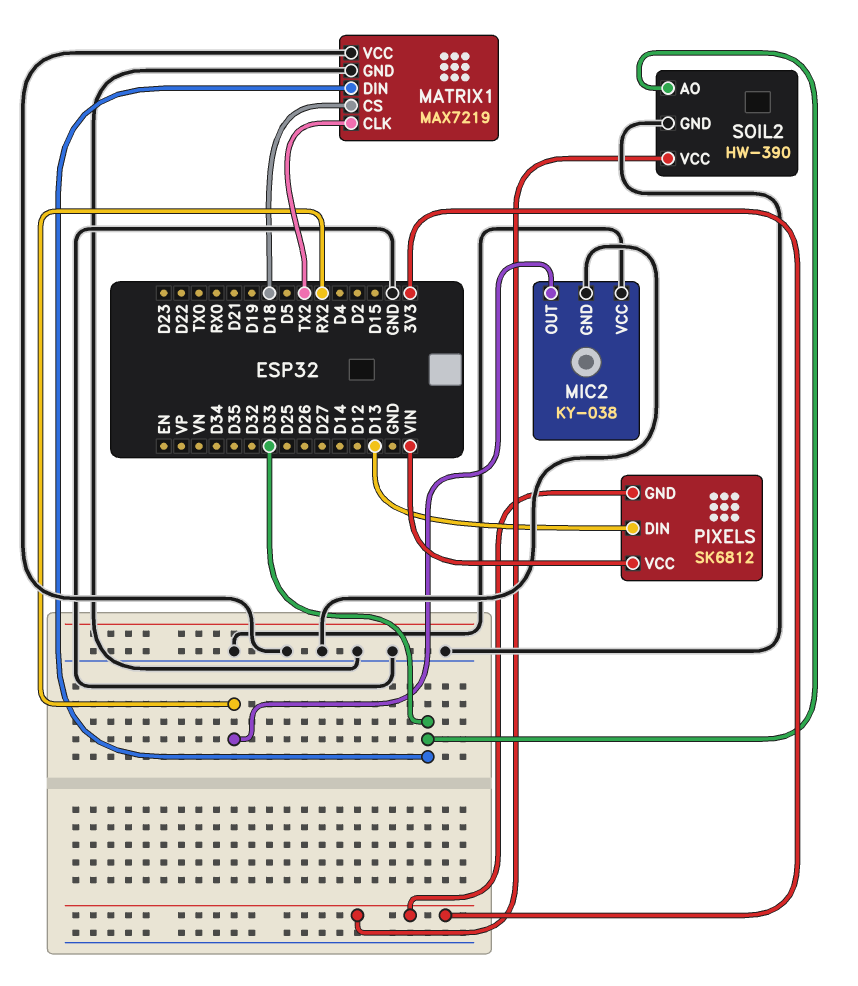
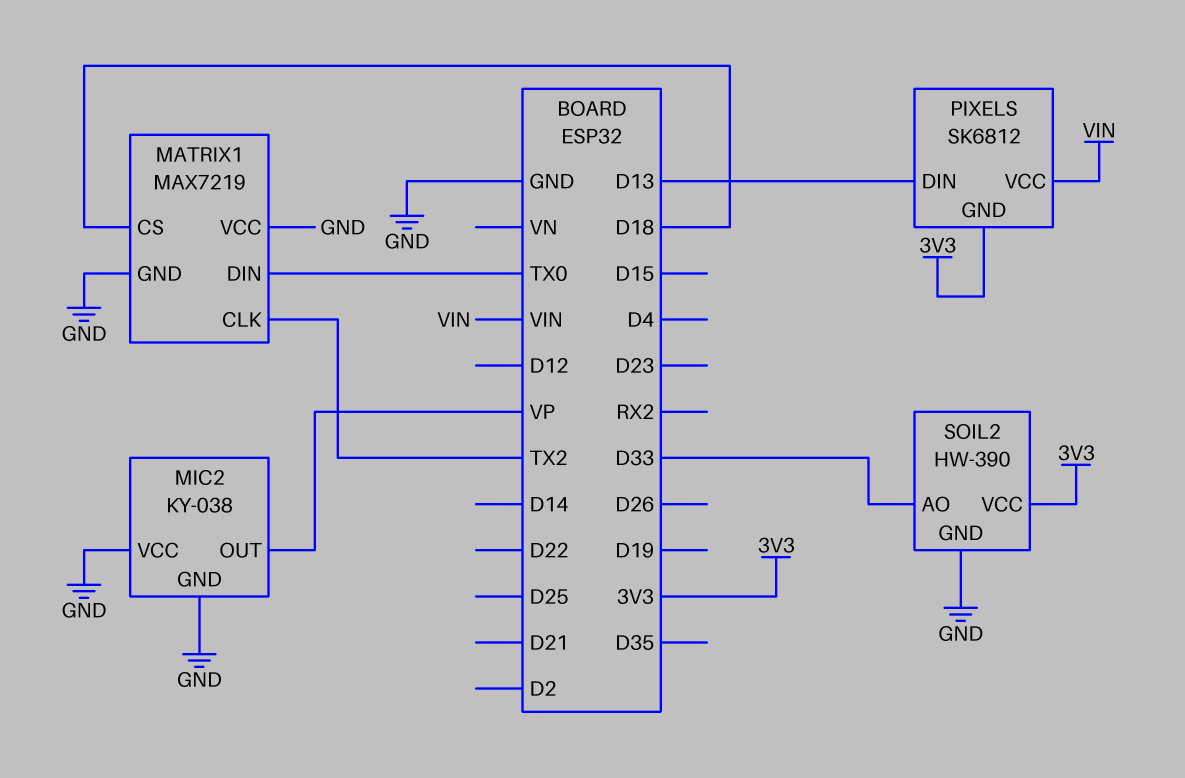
MATRIX1 pin DIN: D33 -> TX0
MIC2 pin OUT: RX2 -> VP

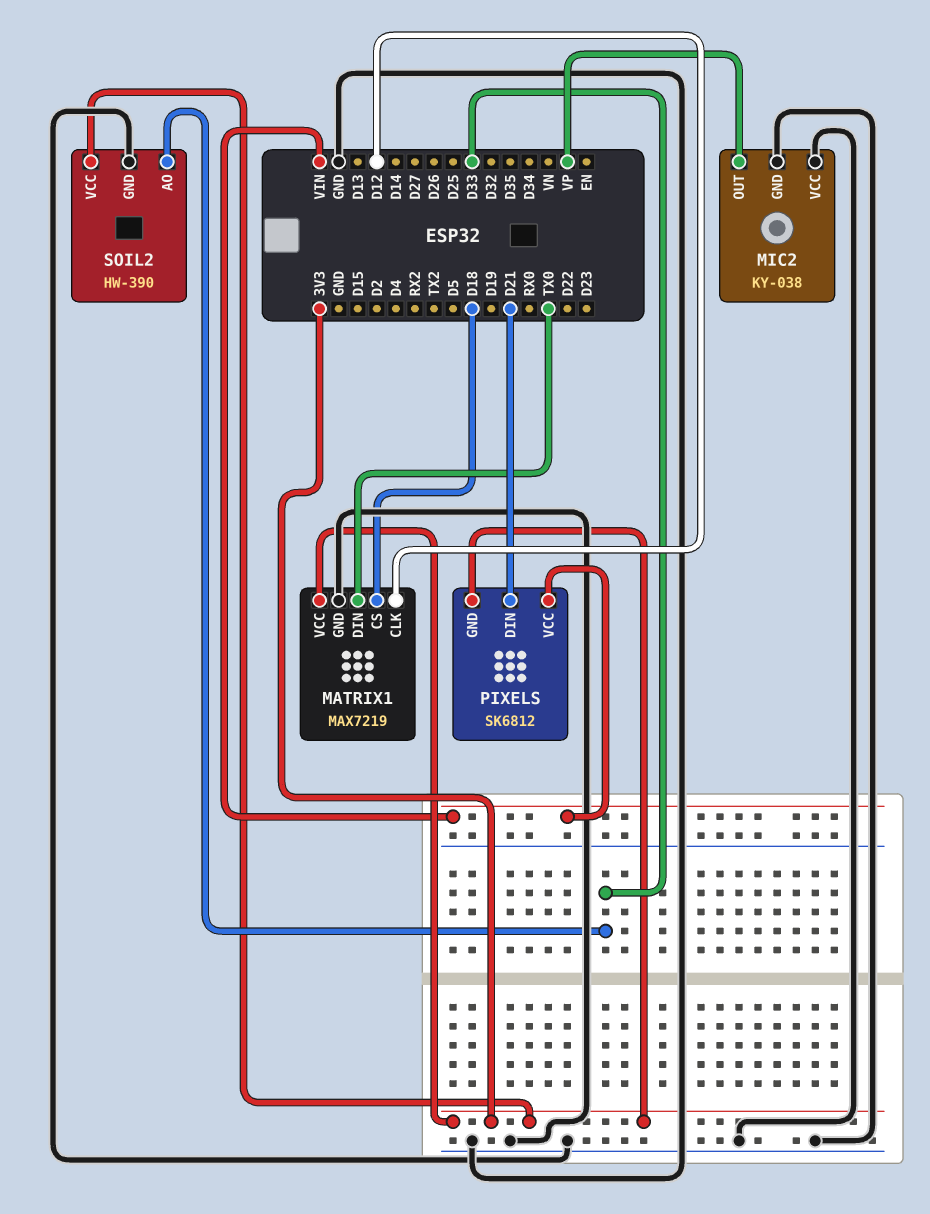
MATRIX1 pin CLK: TX2 -> D12
MATRIX1 pin VCC: GND -> 3V3
PIXELS pin DIN: D13 -> D21

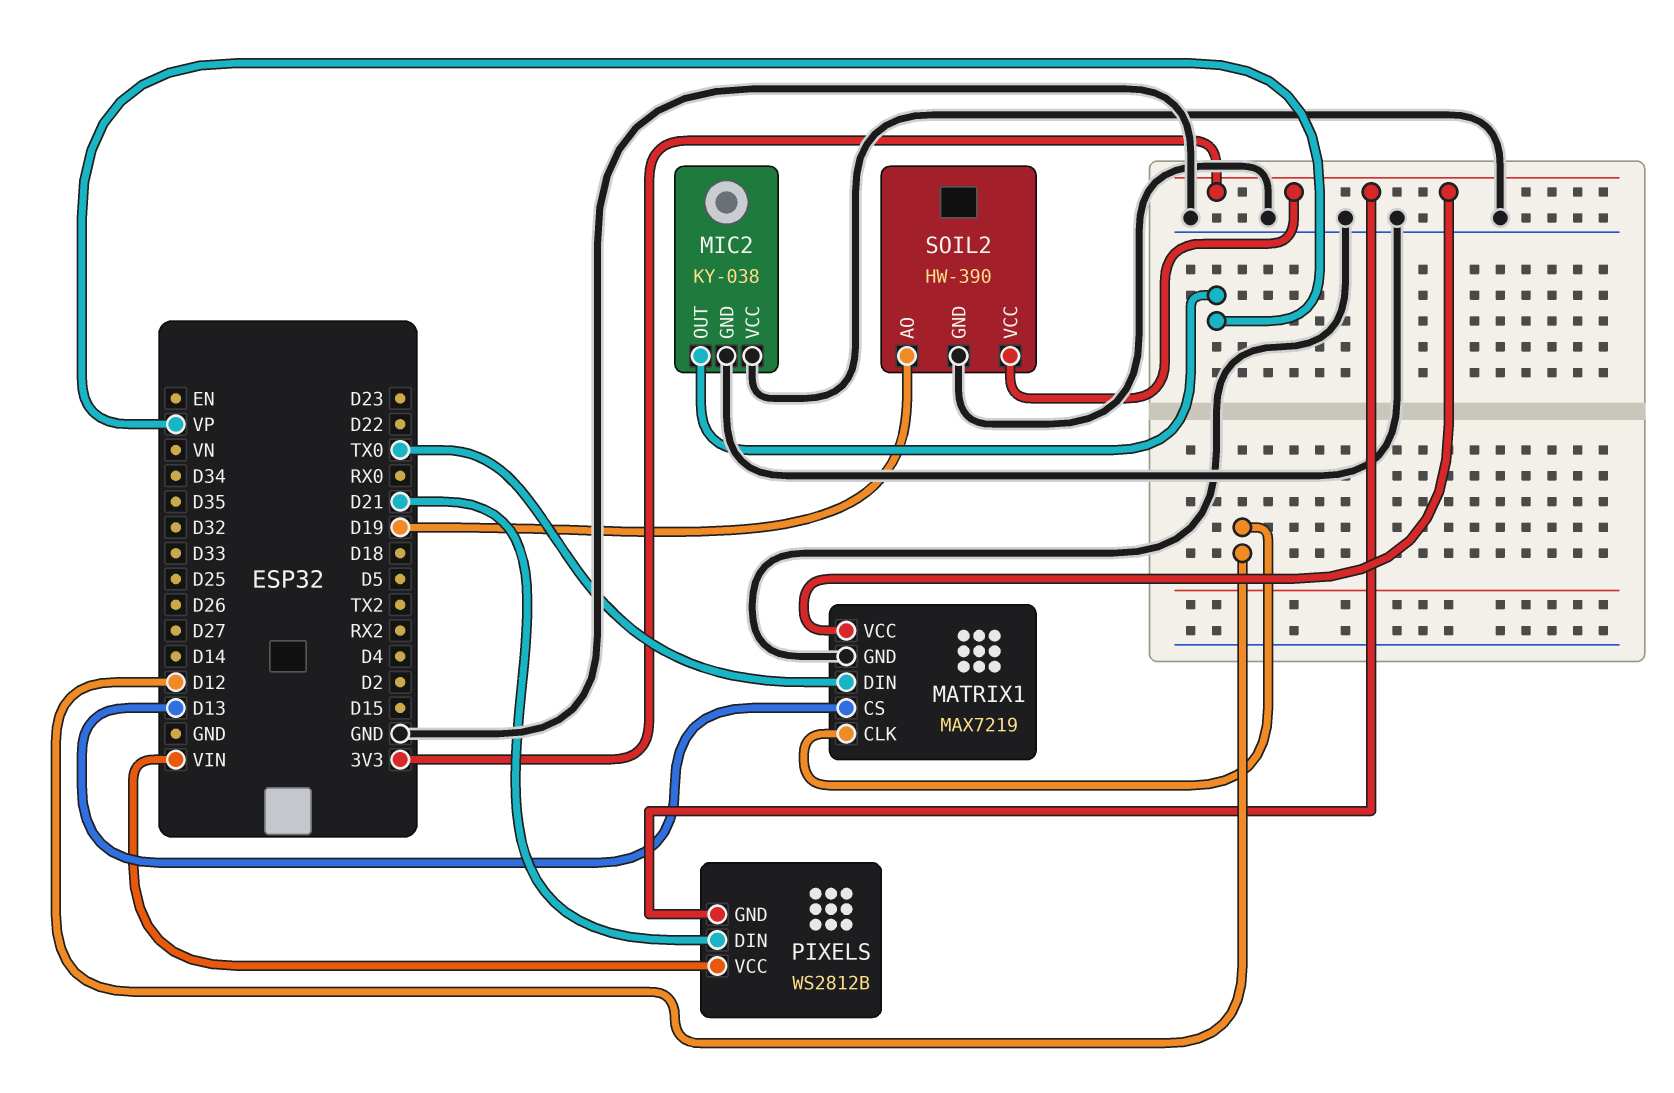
MATRIX1 pin CS: D18 -> D13
PIXELS: SK6812 -> WS2812B
SOIL2 pin AO: D33 -> D19

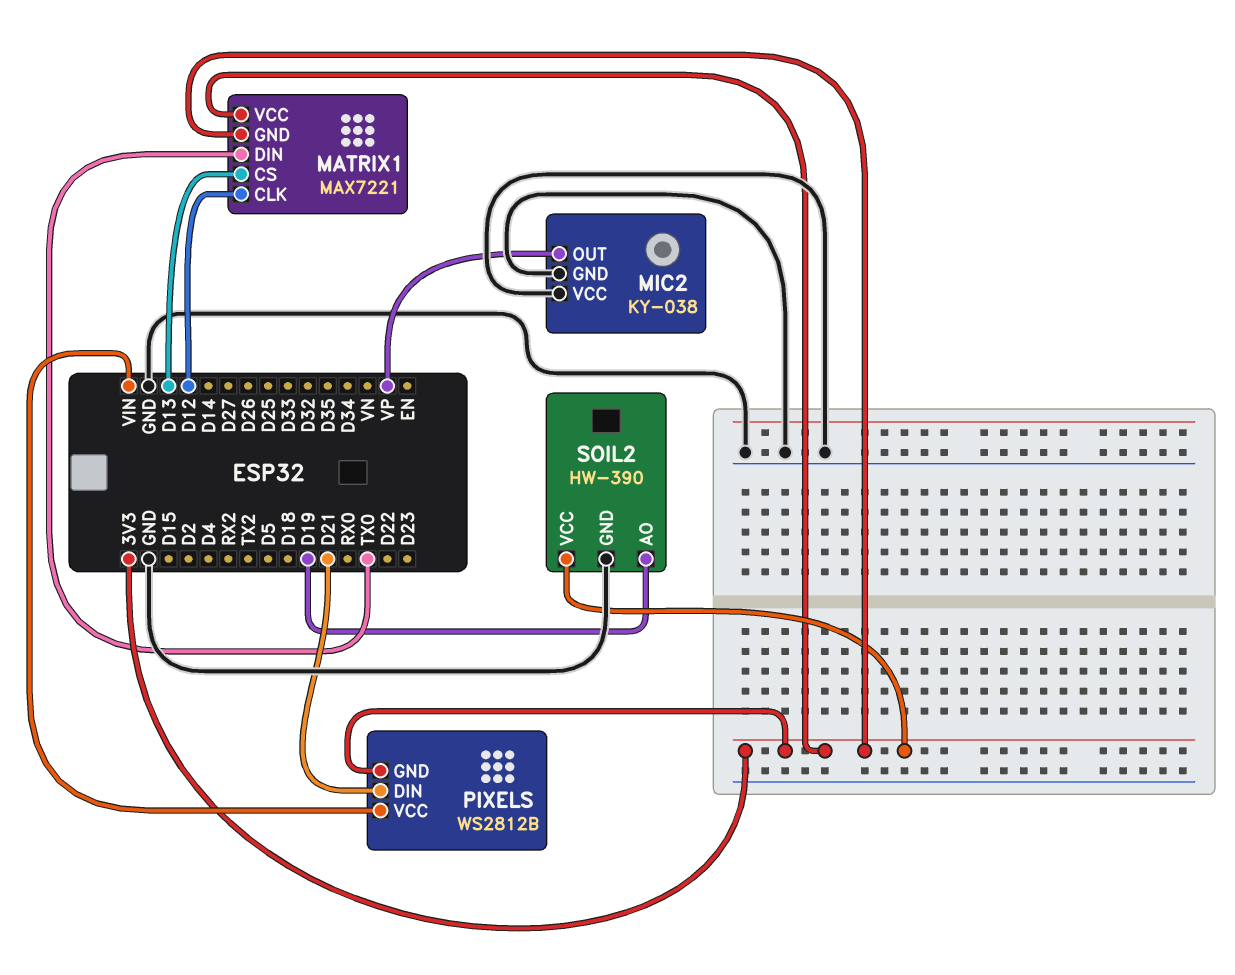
MATRIX1: MAX7219 -> MAX7221
MATRIX1 pin GND: GND -> 3V3

